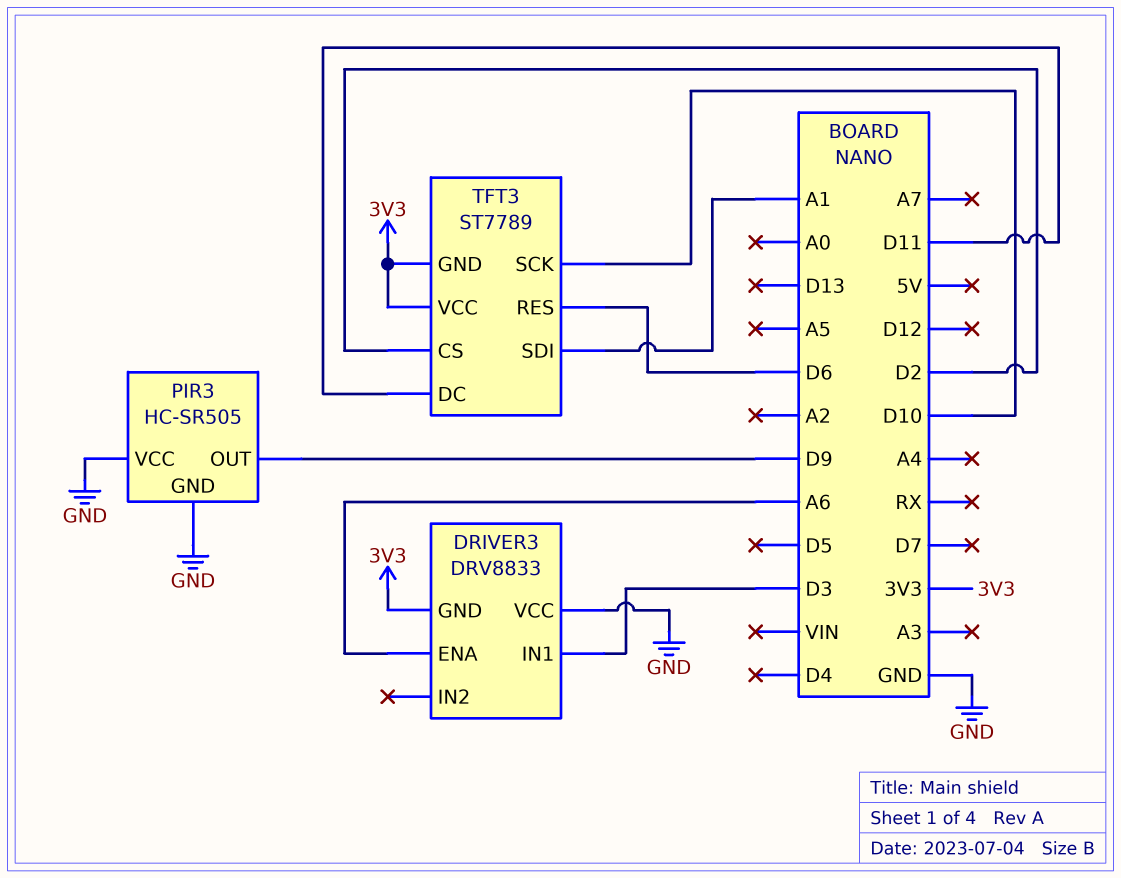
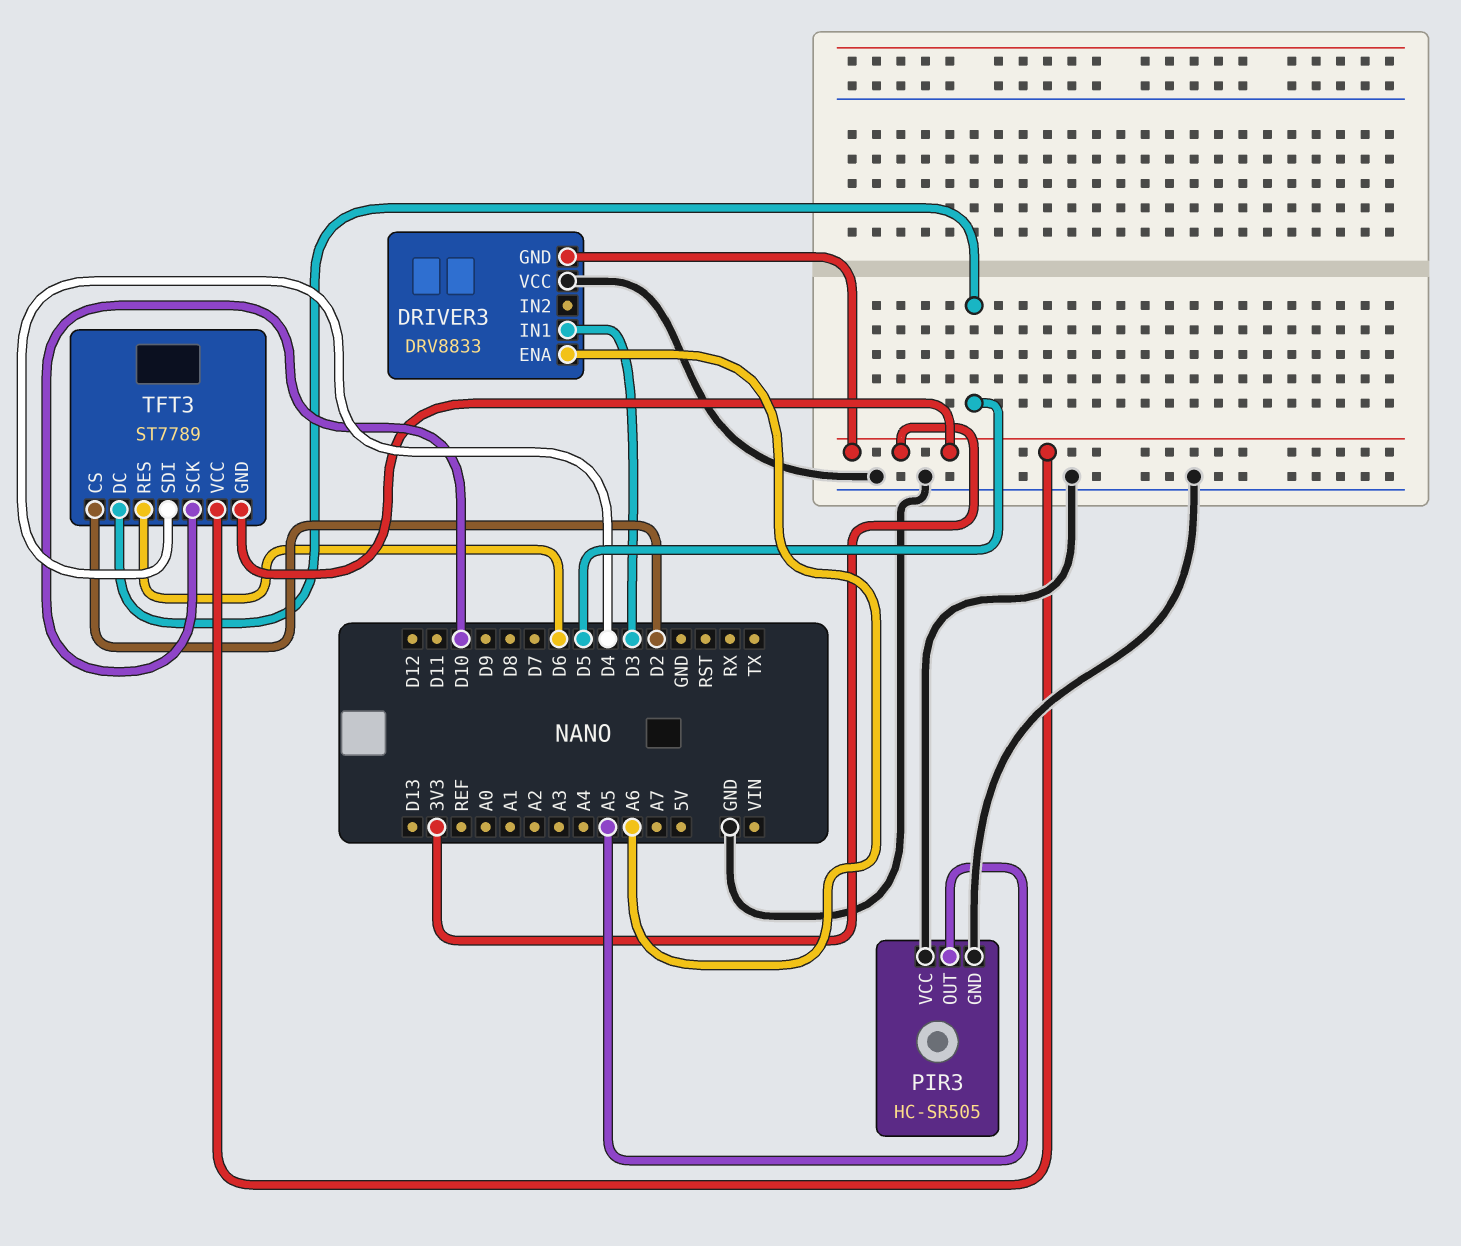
PIR3 pin OUT: D9 -> A5
TFT3 pin DC: D11 -> D5
TFT3 pin SDI: A1 -> D4

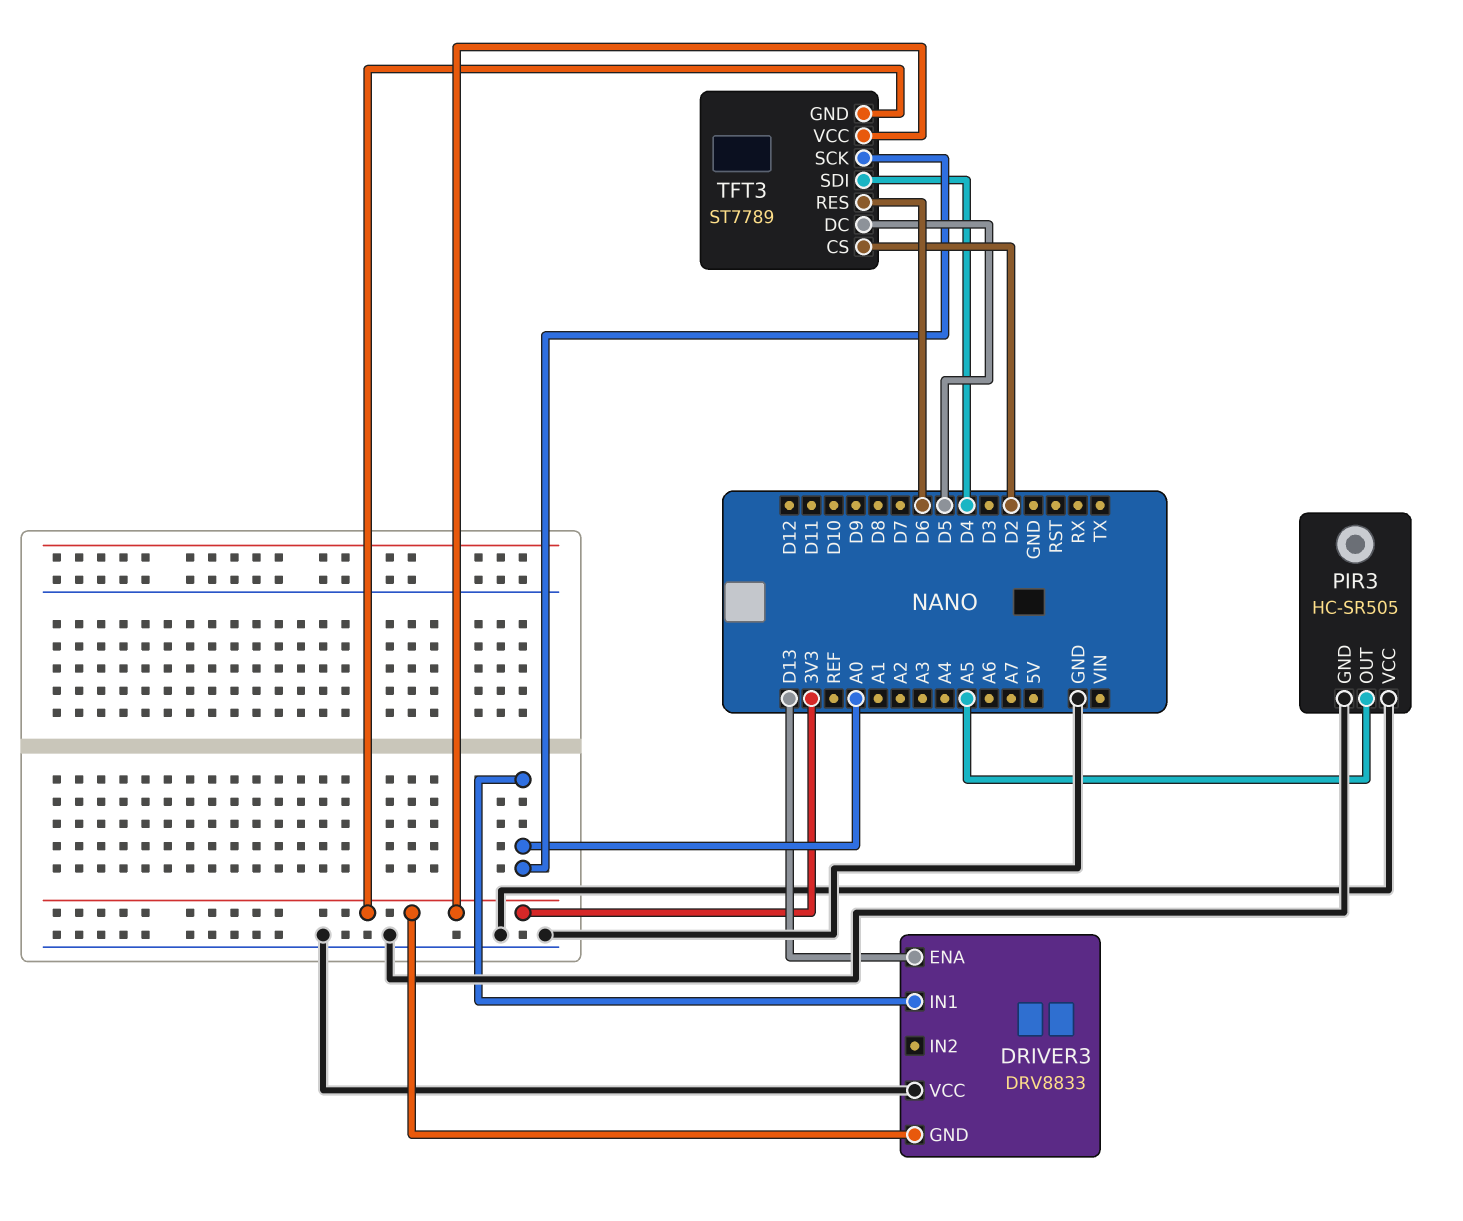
DRIVER3 pin ENA: A6 -> D13
DRIVER3 pin IN1: D3 -> A0
TFT3 pin SCK: D10 -> A0

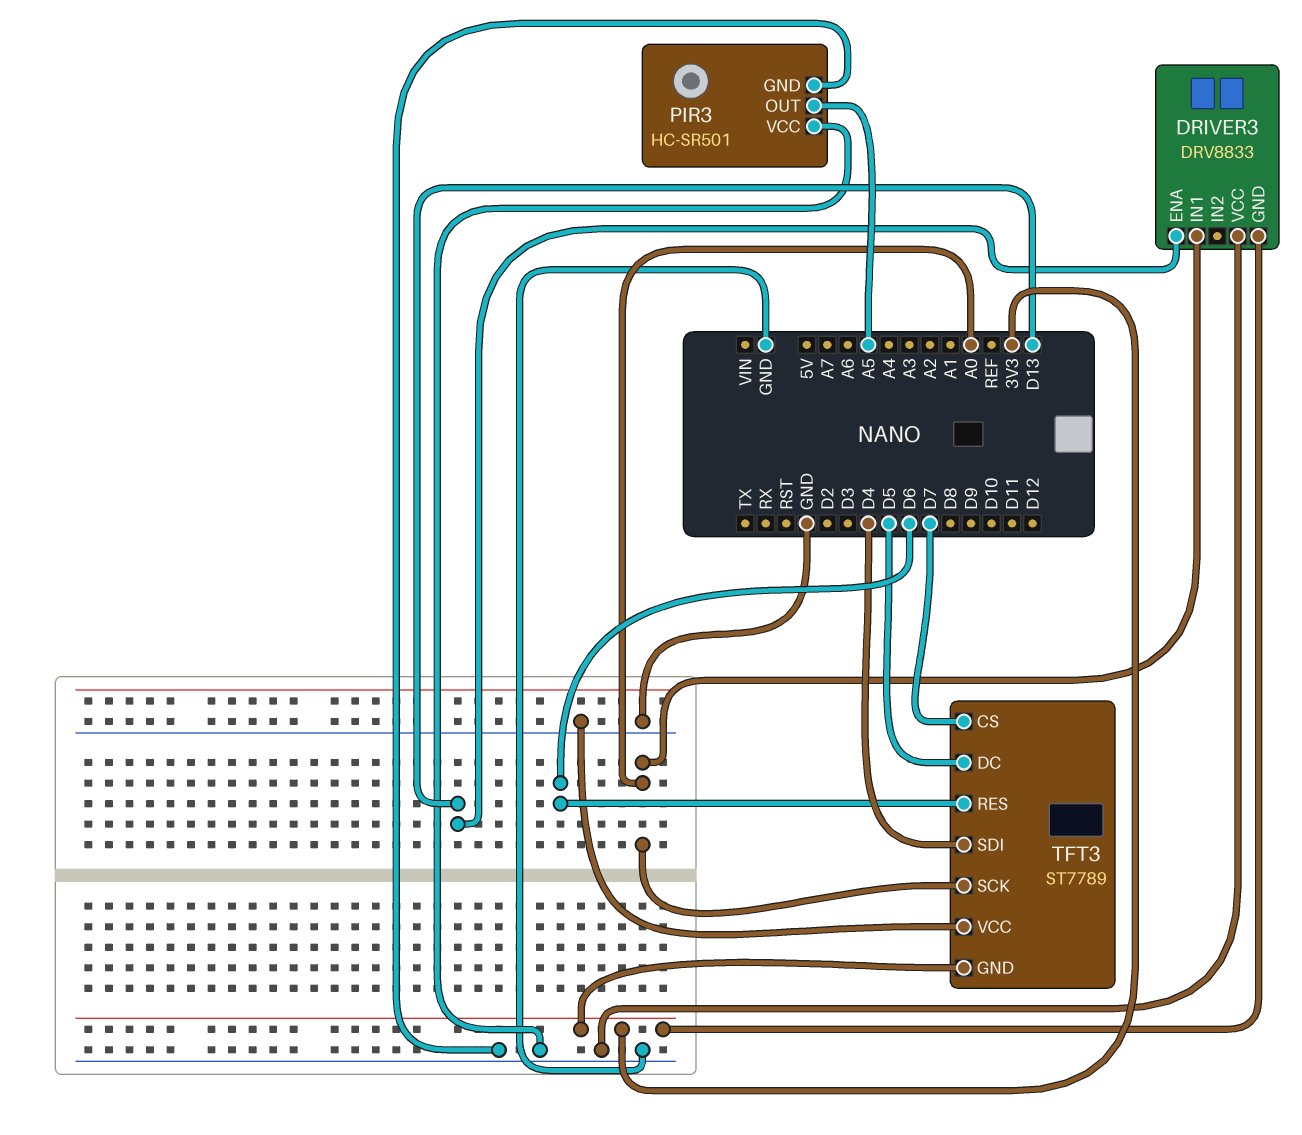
PIR3: HC-SR505 -> HC-SR501
TFT3 pin CS: D2 -> D7
TFT3 pin VCC: 3V3 -> GND

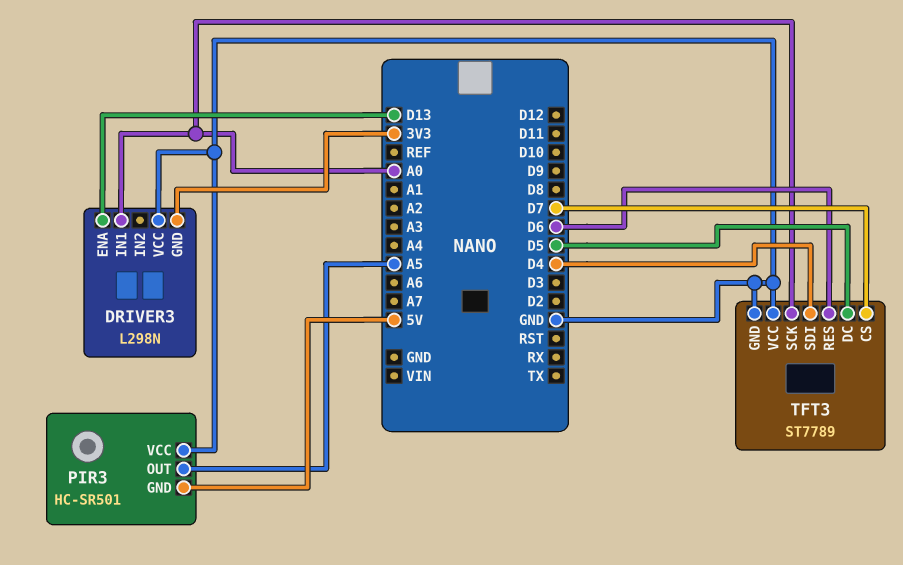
DRIVER3: DRV8833 -> L298N
PIR3 pin GND: GND -> 5V
TFT3 pin GND: 3V3 -> GND

